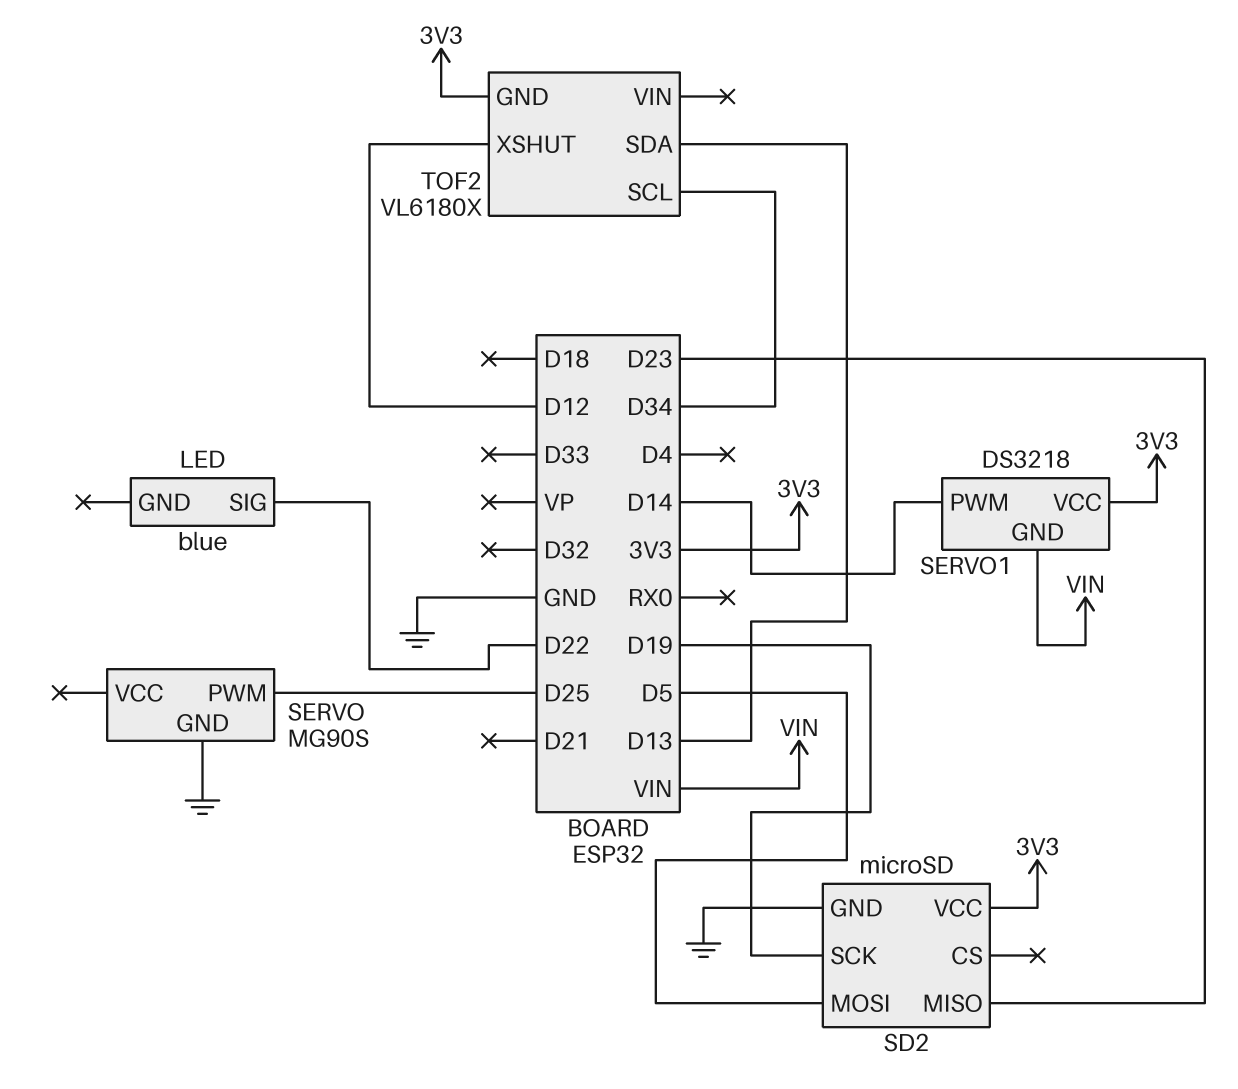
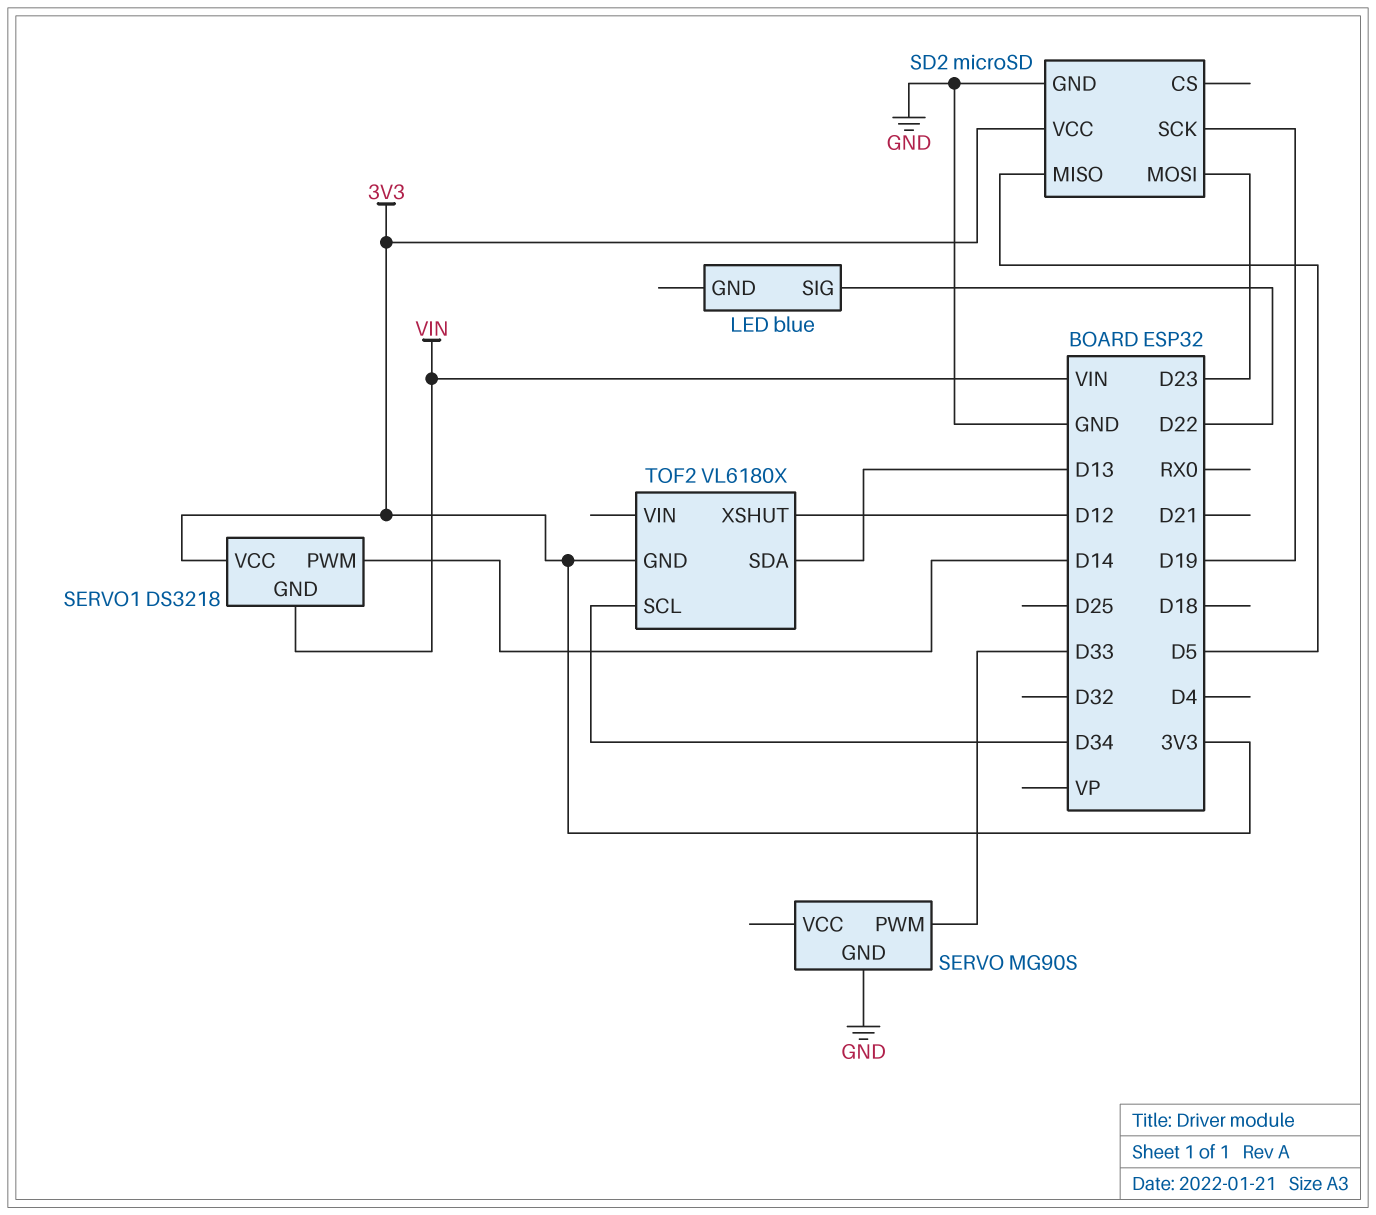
SD2 pin MISO: D23 -> D5
SD2 pin MOSI: D5 -> D23
SERVO pin PWM: D25 -> D33

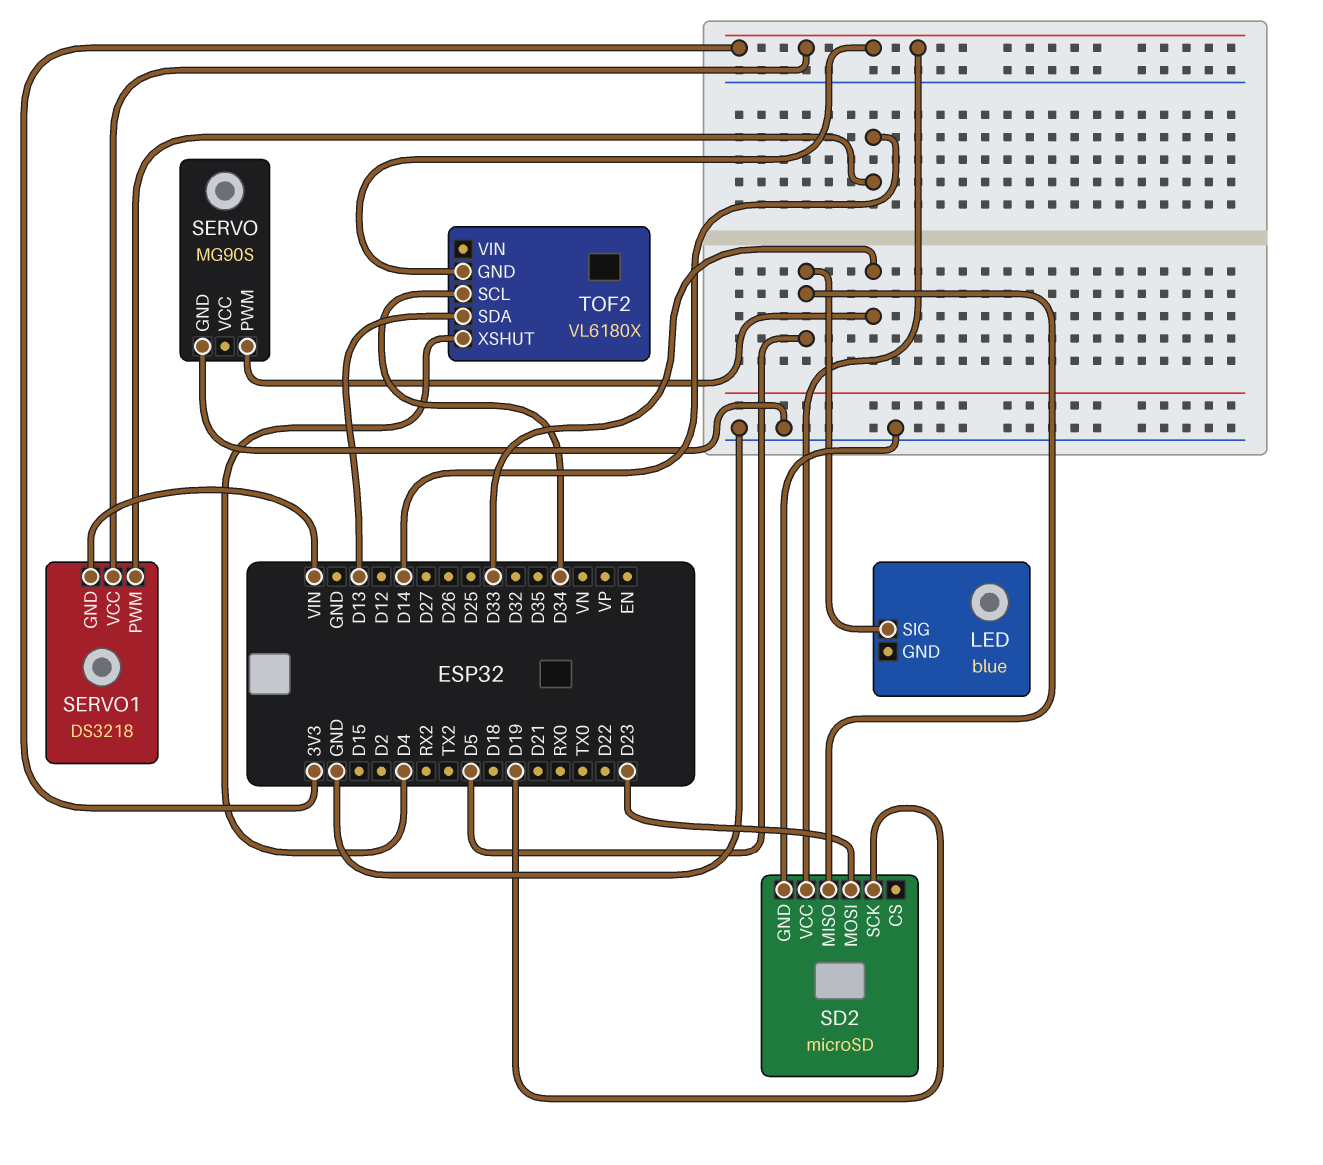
LED pin SIG: D22 -> D5
TOF2 pin XSHUT: D12 -> D4

